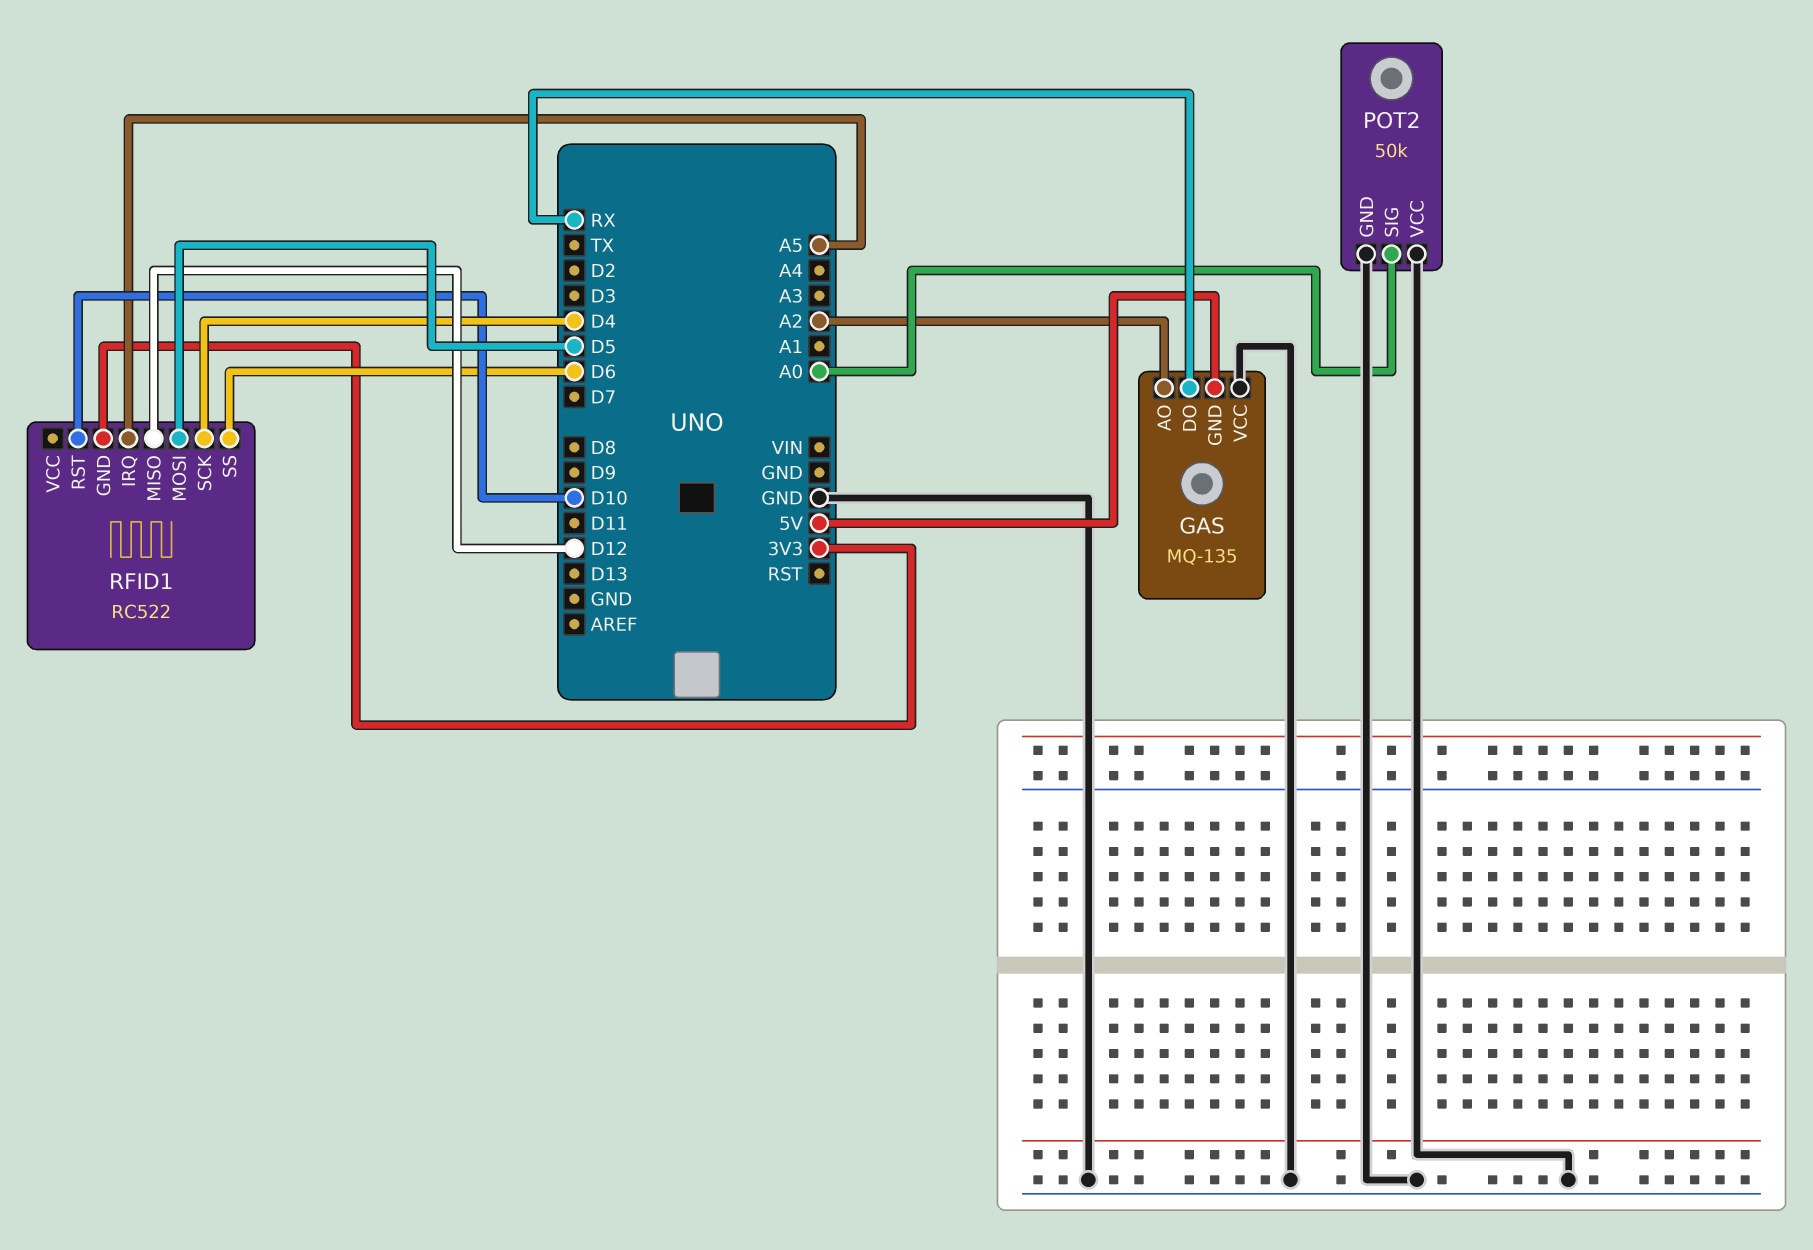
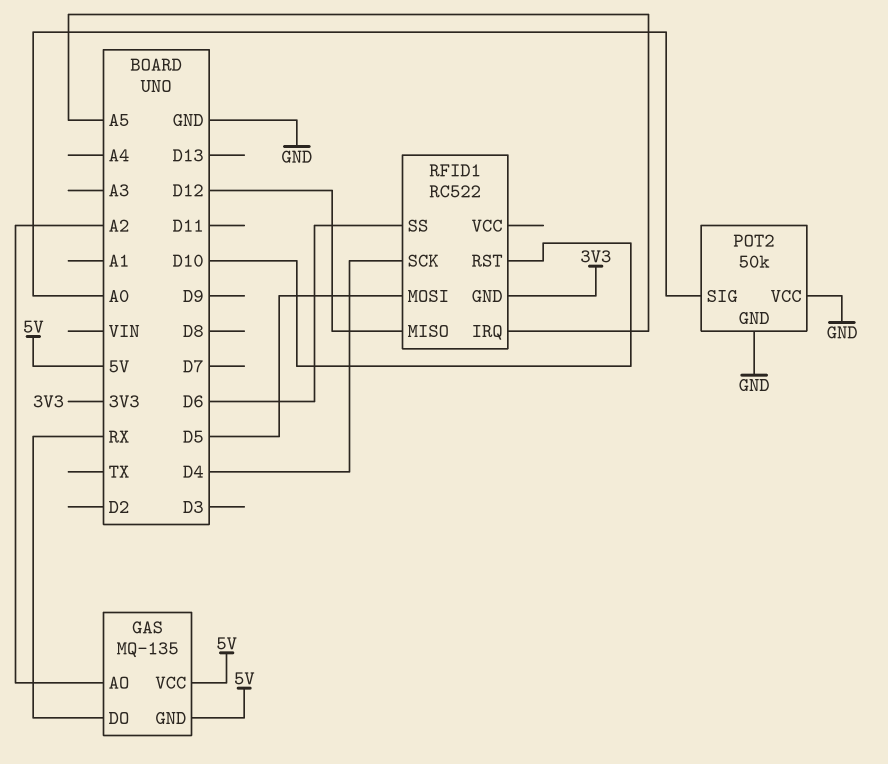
GAS pin VCC: GND -> 5V

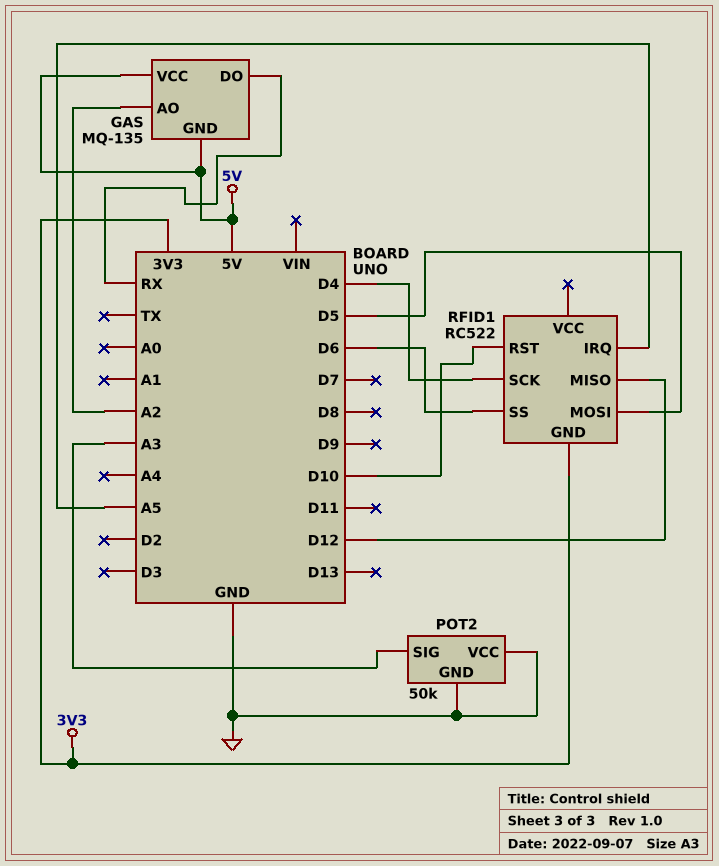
POT2 pin SIG: A0 -> A3

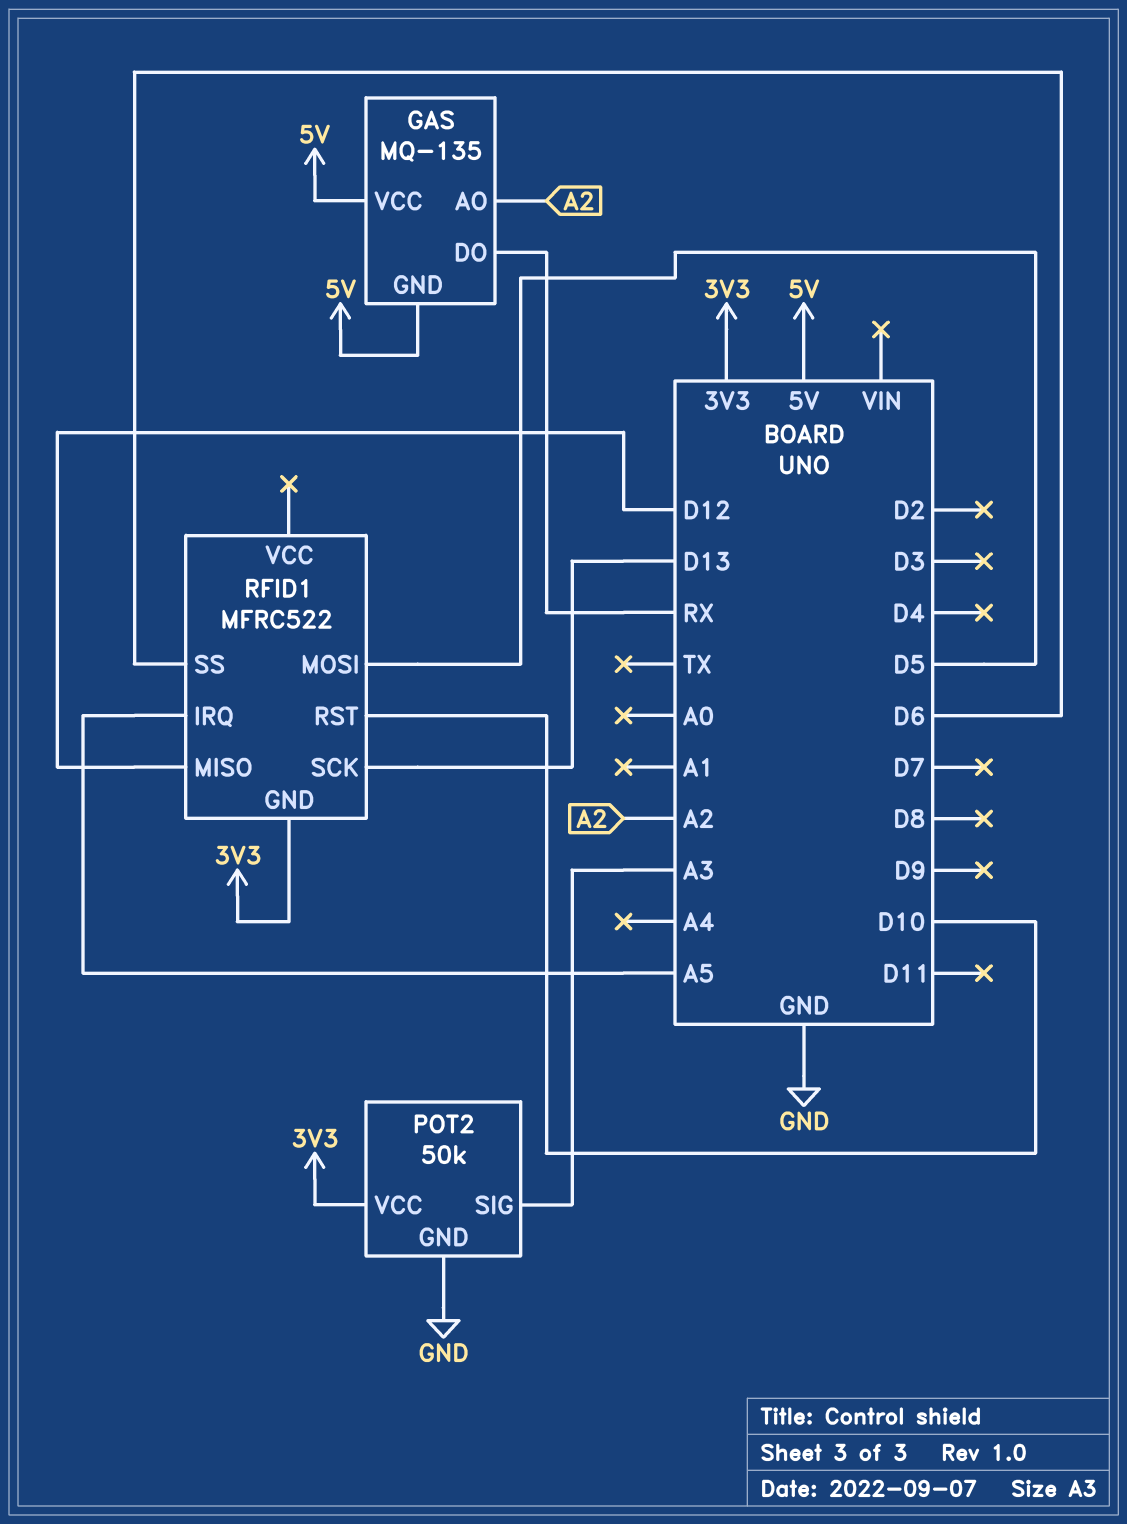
POT2 pin VCC: GND -> 3V3
RFID1: RC522 -> MFRC522
RFID1 pin SCK: D4 -> D13

